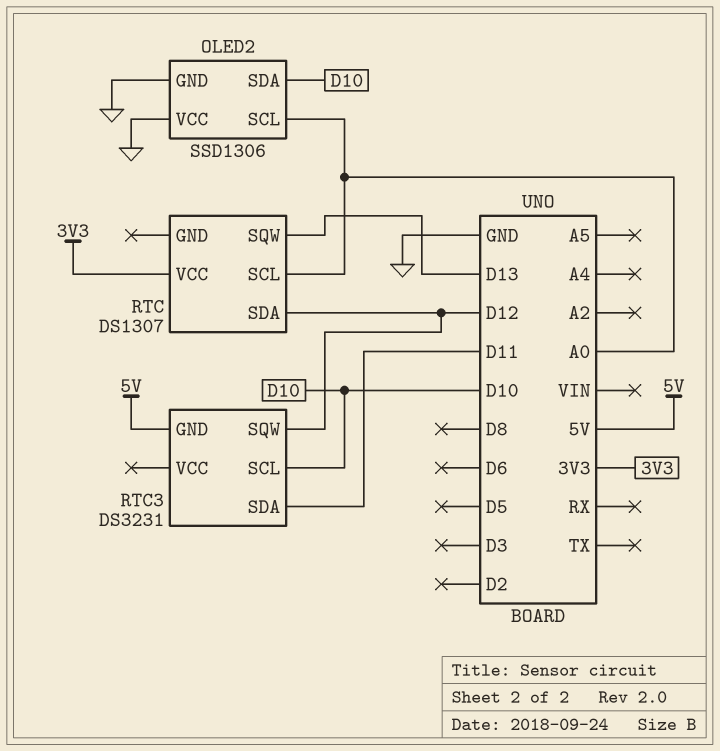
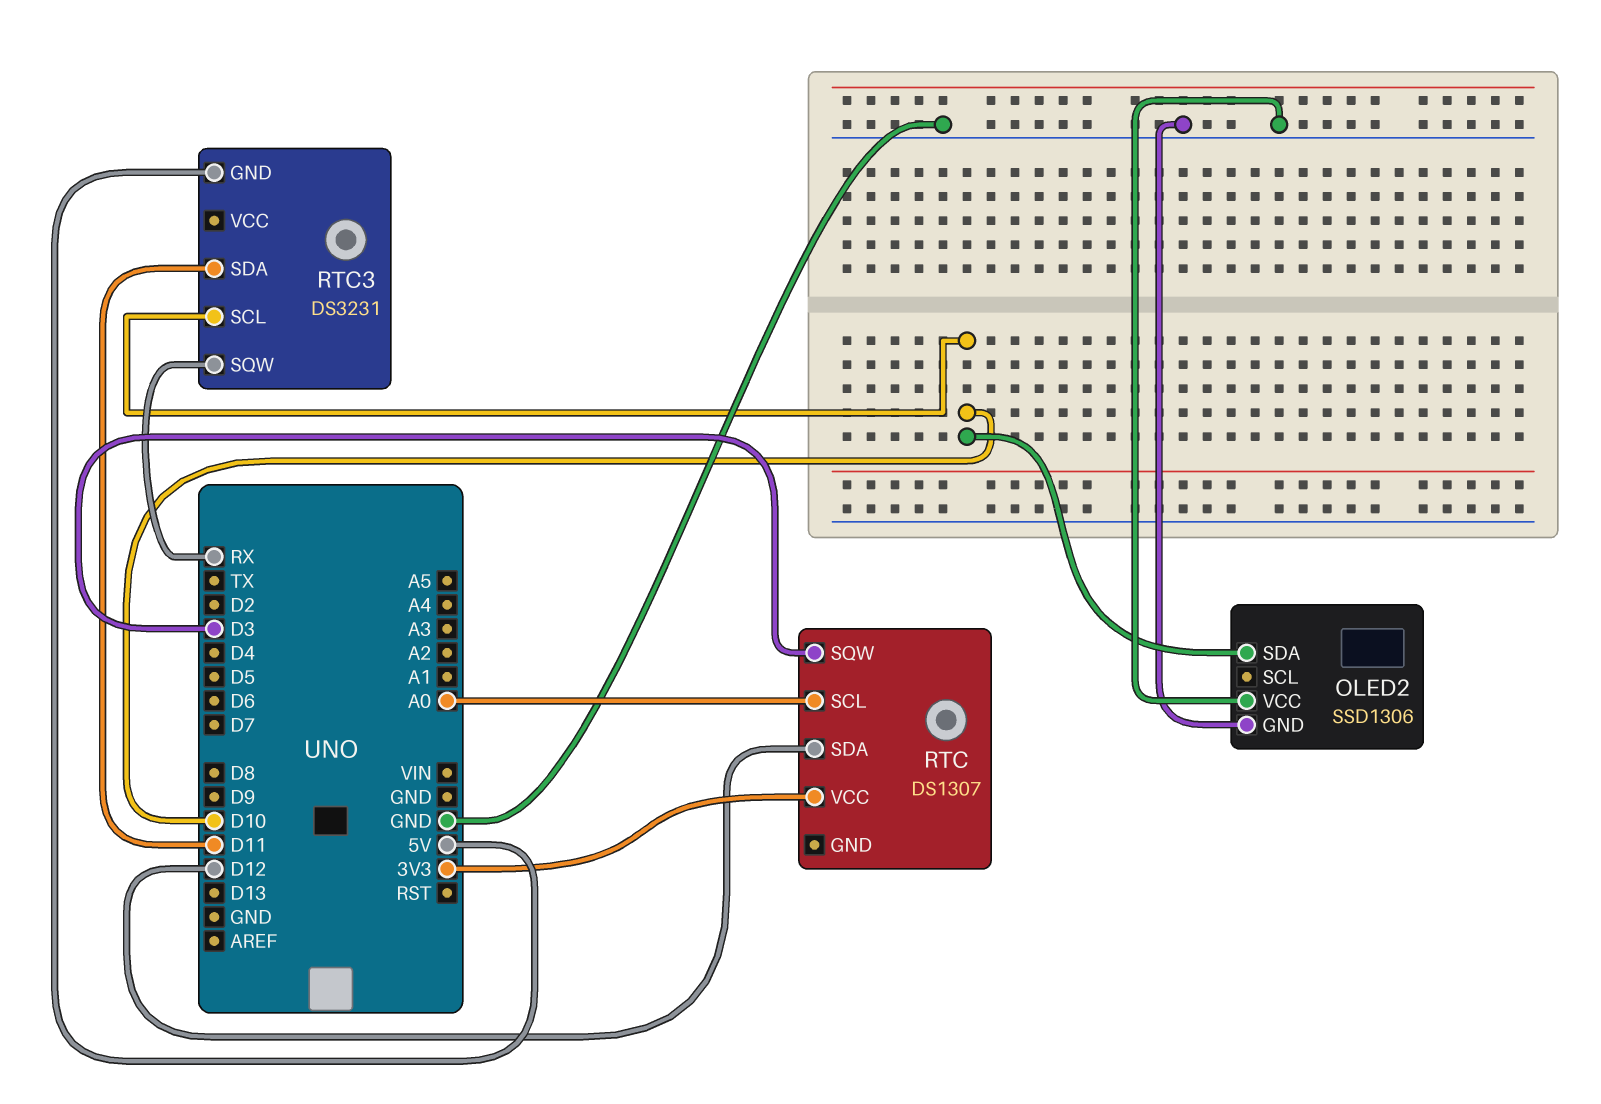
OLED2 pin SCL: A0 -> none
RTC pin SQW: D13 -> D3
RTC3 pin SQW: D12 -> RX

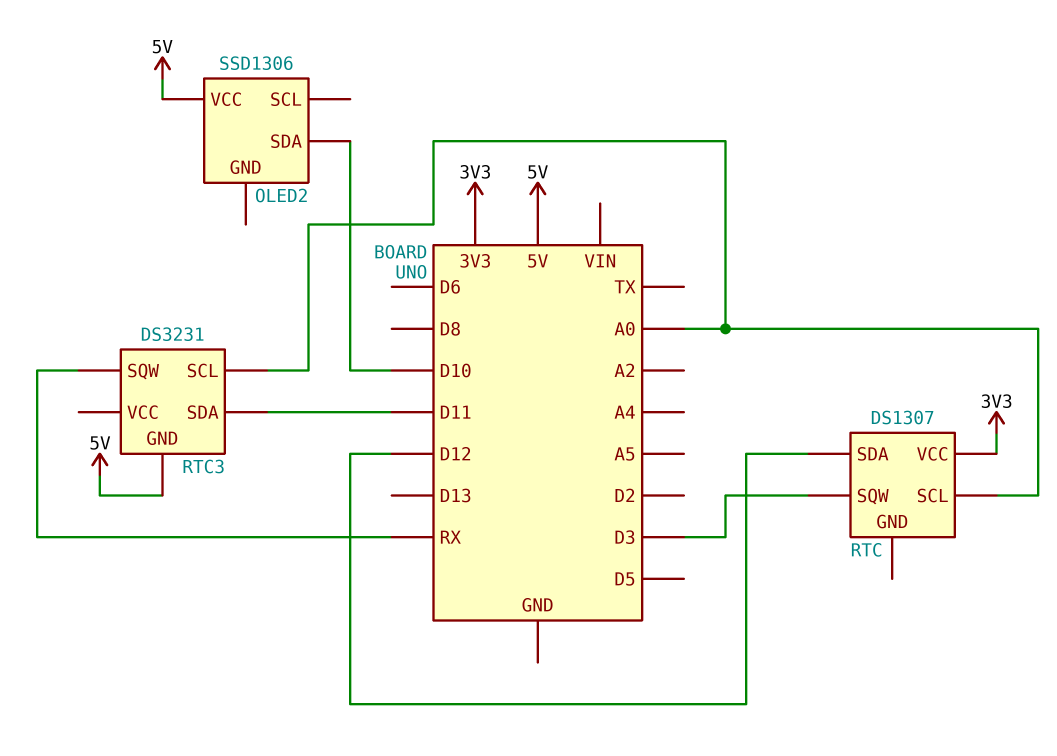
OLED2 pin GND: GND -> none
OLED2 pin VCC: GND -> 5V
RTC3 pin SCL: D10 -> A0

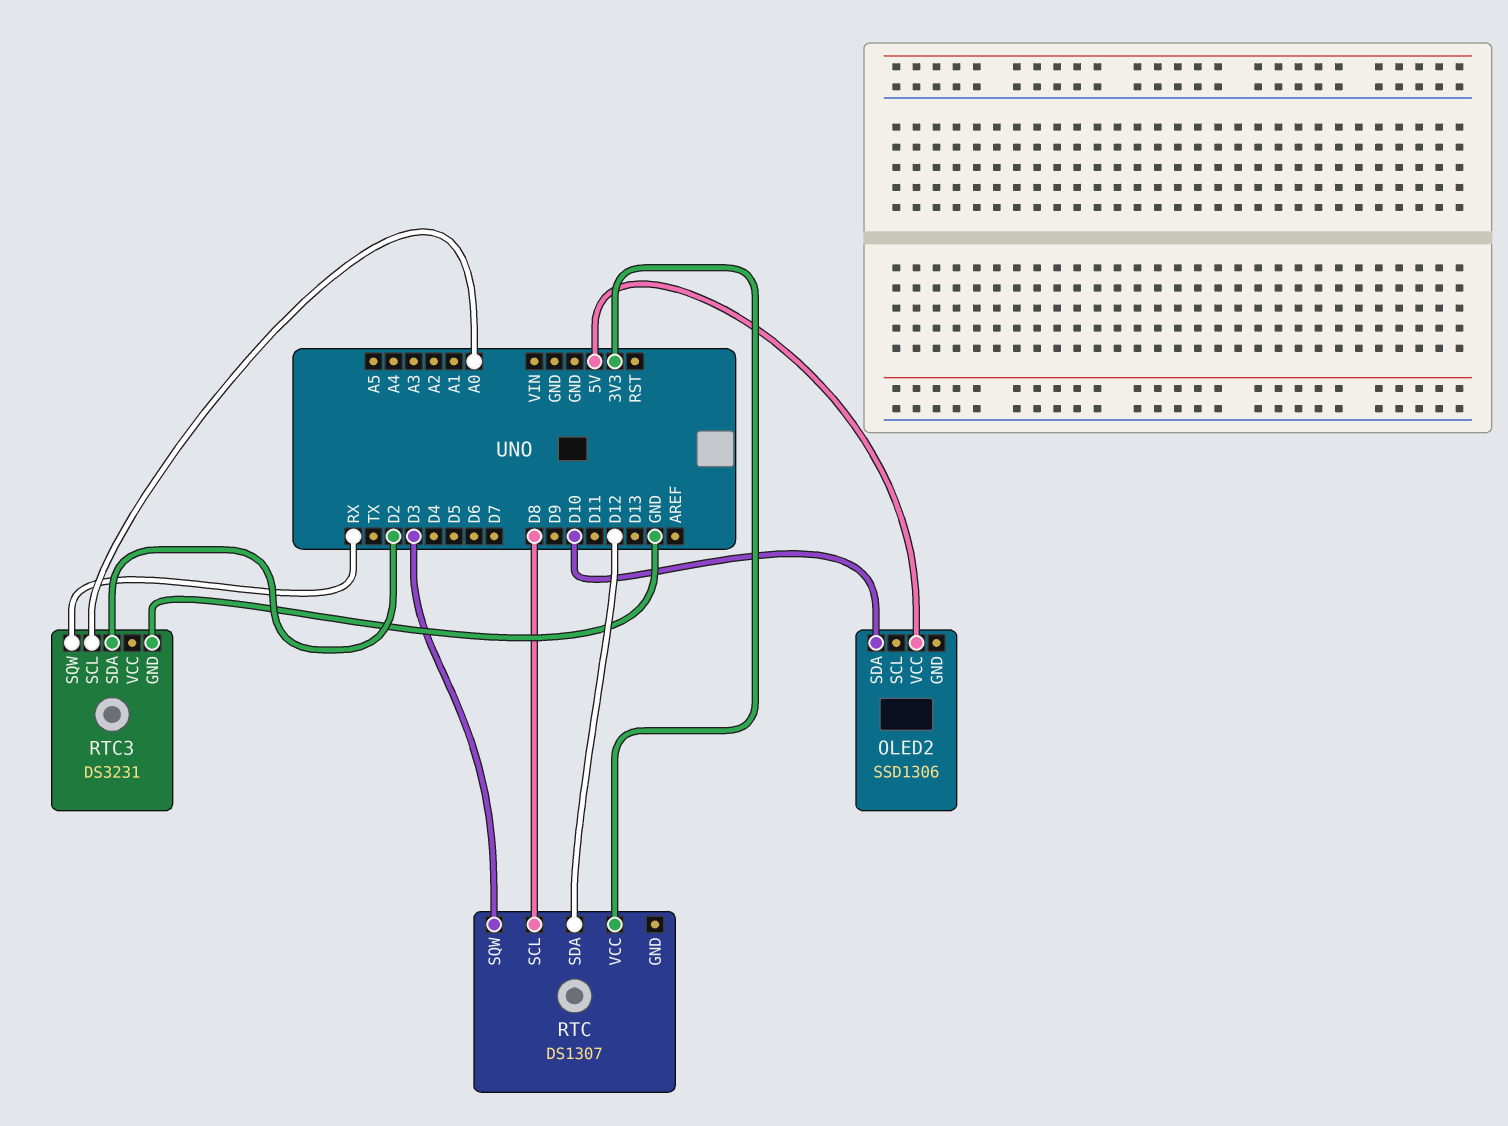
RTC pin SCL: A0 -> D8
RTC3 pin GND: 5V -> GND
RTC3 pin SDA: D11 -> D2

